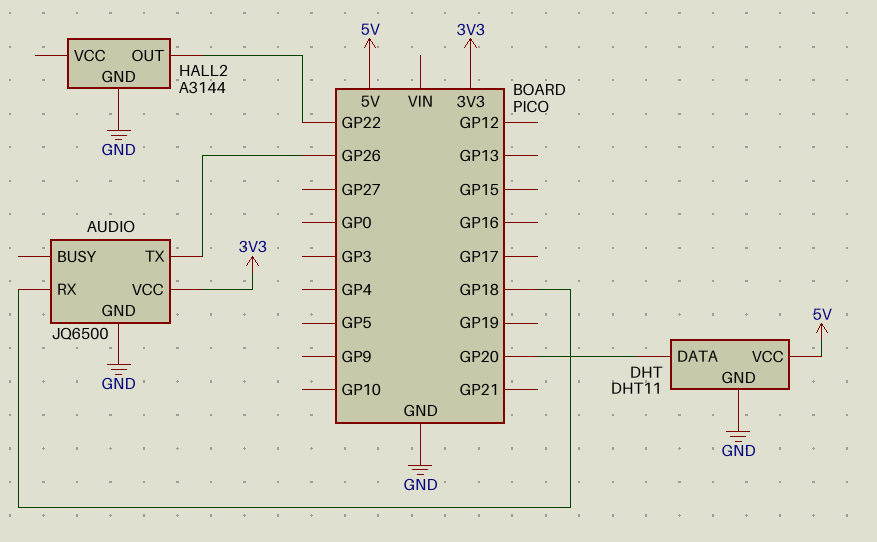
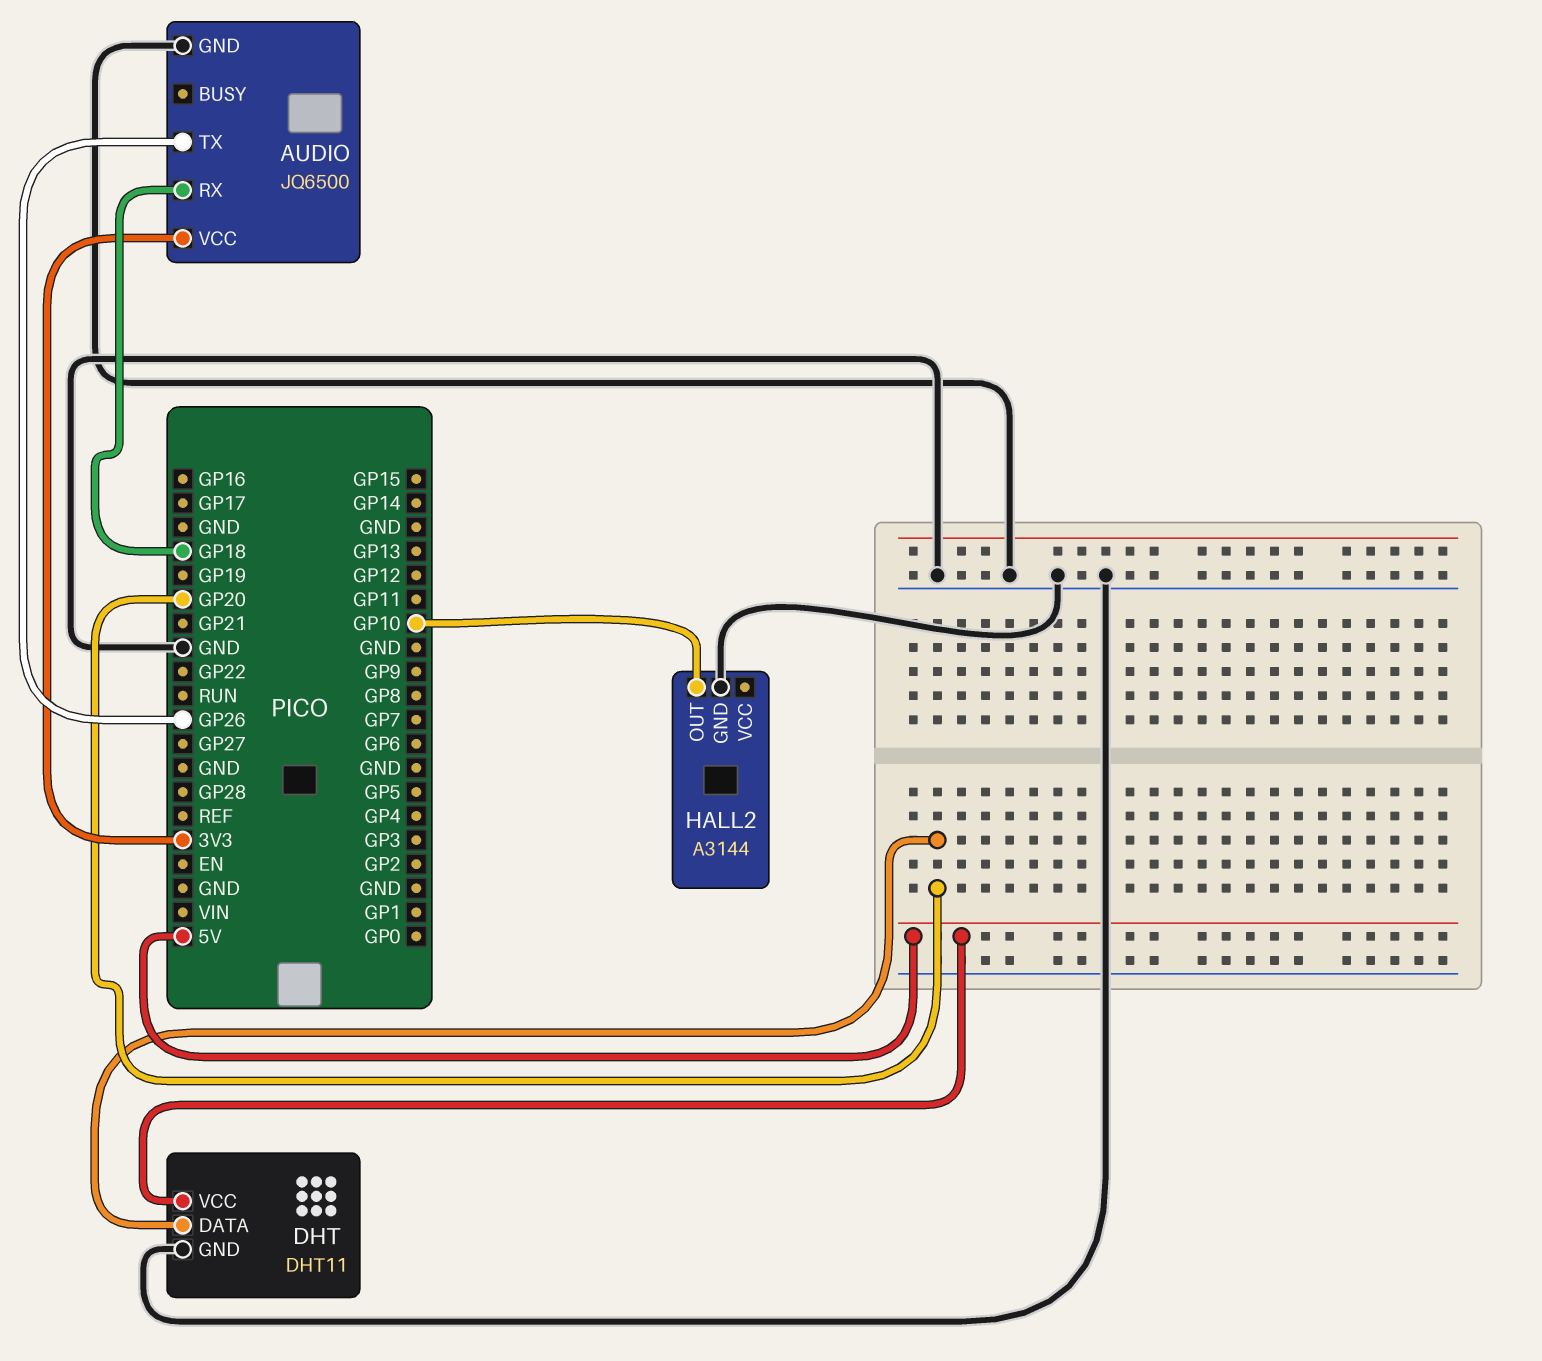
HALL2 pin OUT: GP22 -> GP10

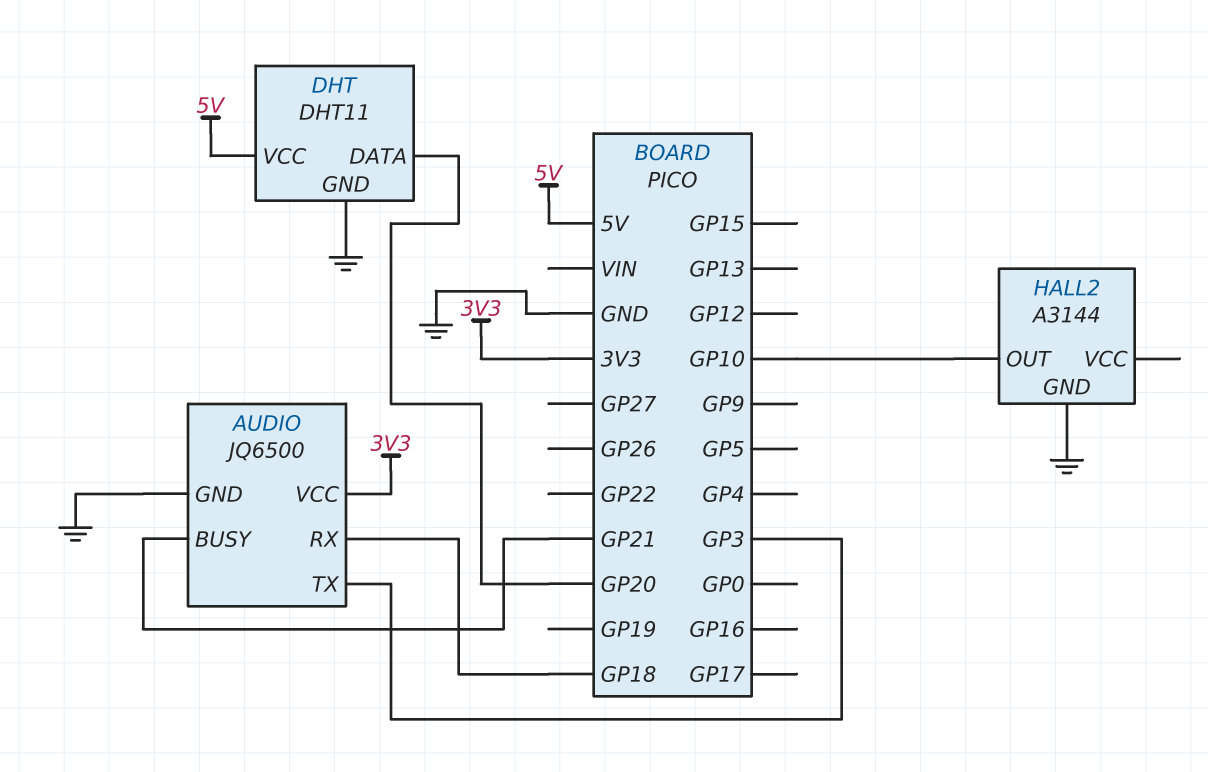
AUDIO pin BUSY: none -> GP21
AUDIO pin TX: GP26 -> GP3

